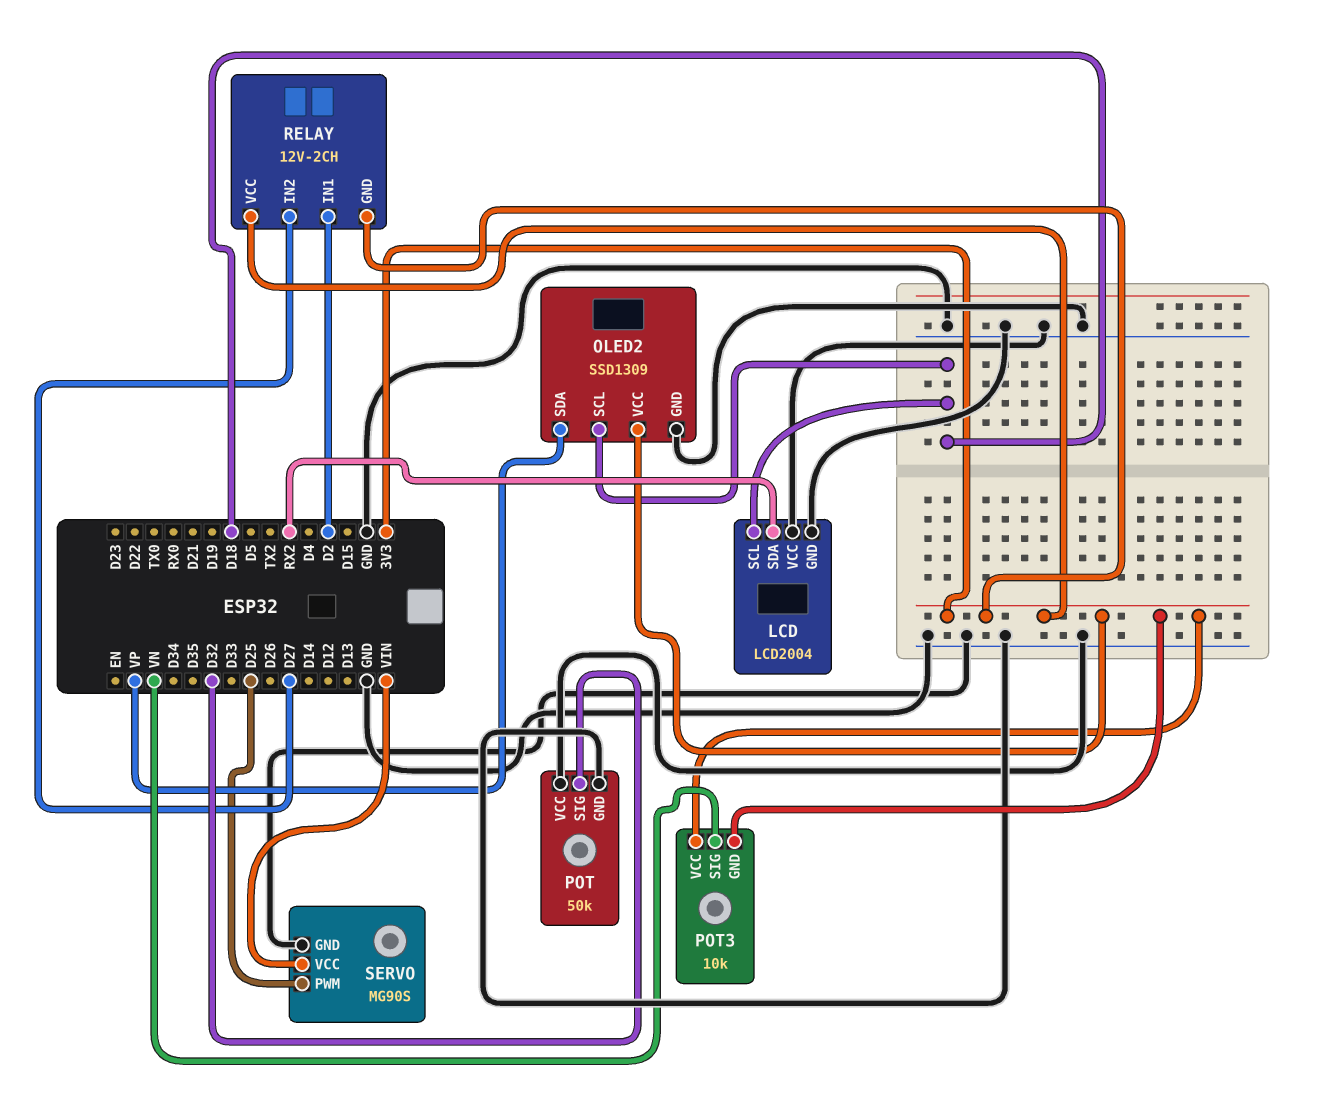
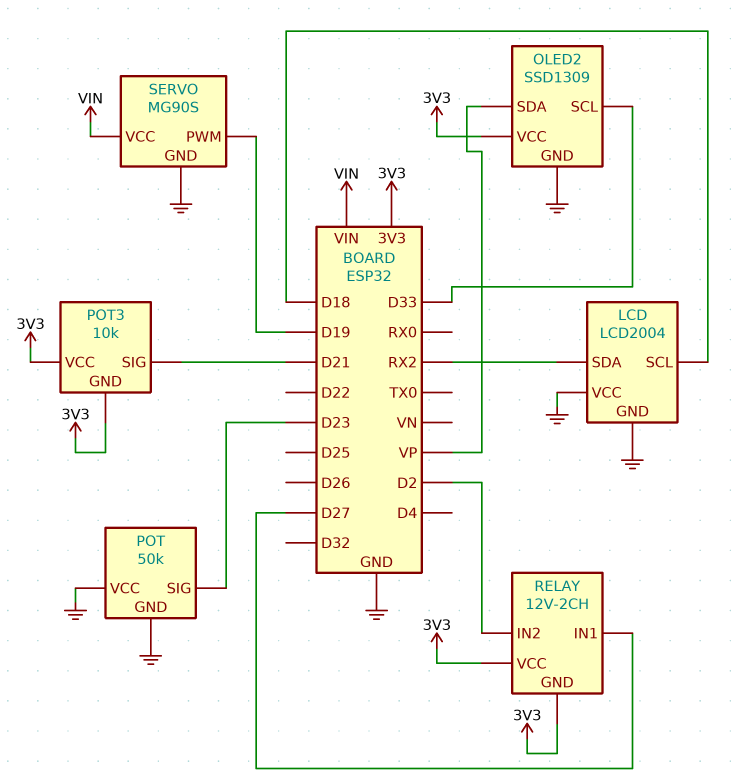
OLED2 pin SCL: D18 -> D33
POT pin SIG: D32 -> D23
POT3 pin SIG: VN -> D21
RELAY pin IN1: D2 -> D27
RELAY pin IN2: D27 -> D2
SERVO pin PWM: D25 -> D19

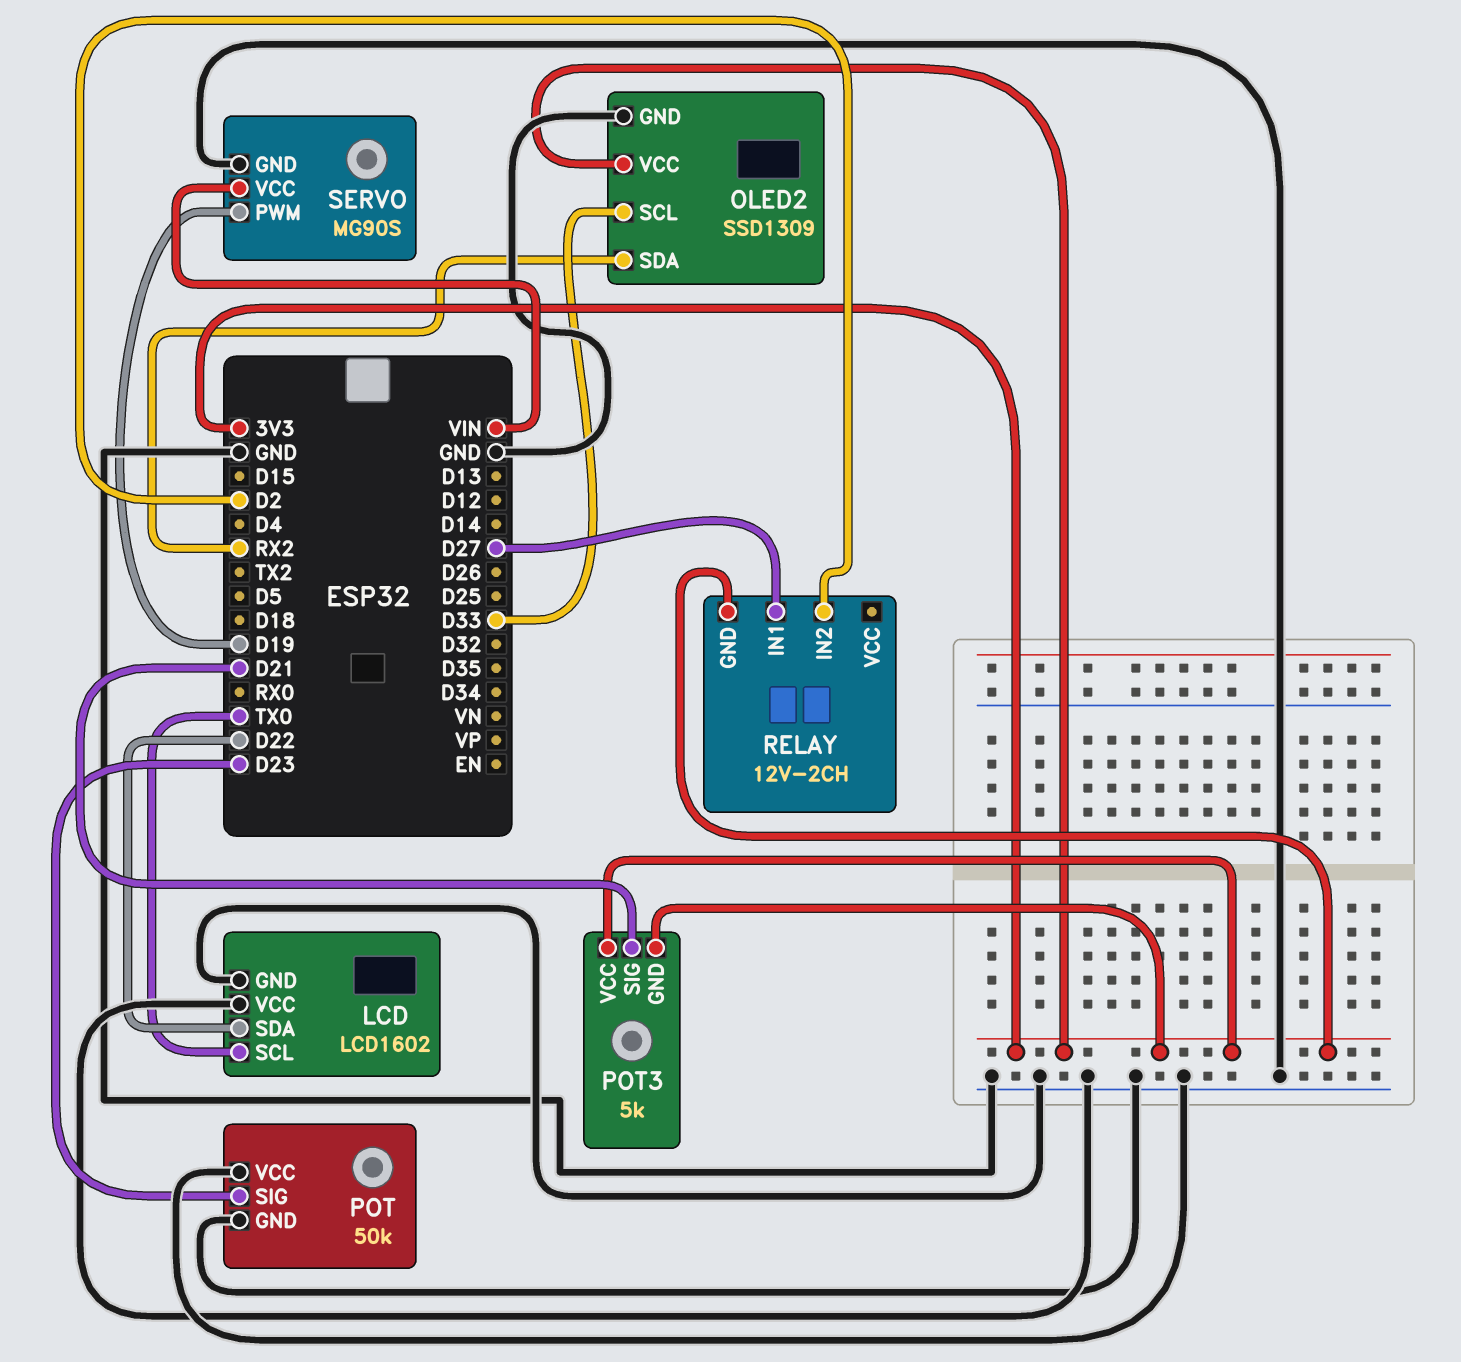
LCD: LCD2004 -> LCD1602
LCD pin SCL: D18 -> TX0
LCD pin SDA: RX2 -> D22
OLED2 pin SDA: VP -> RX2
POT3: 10k -> 5k
RELAY pin VCC: 3V3 -> none

